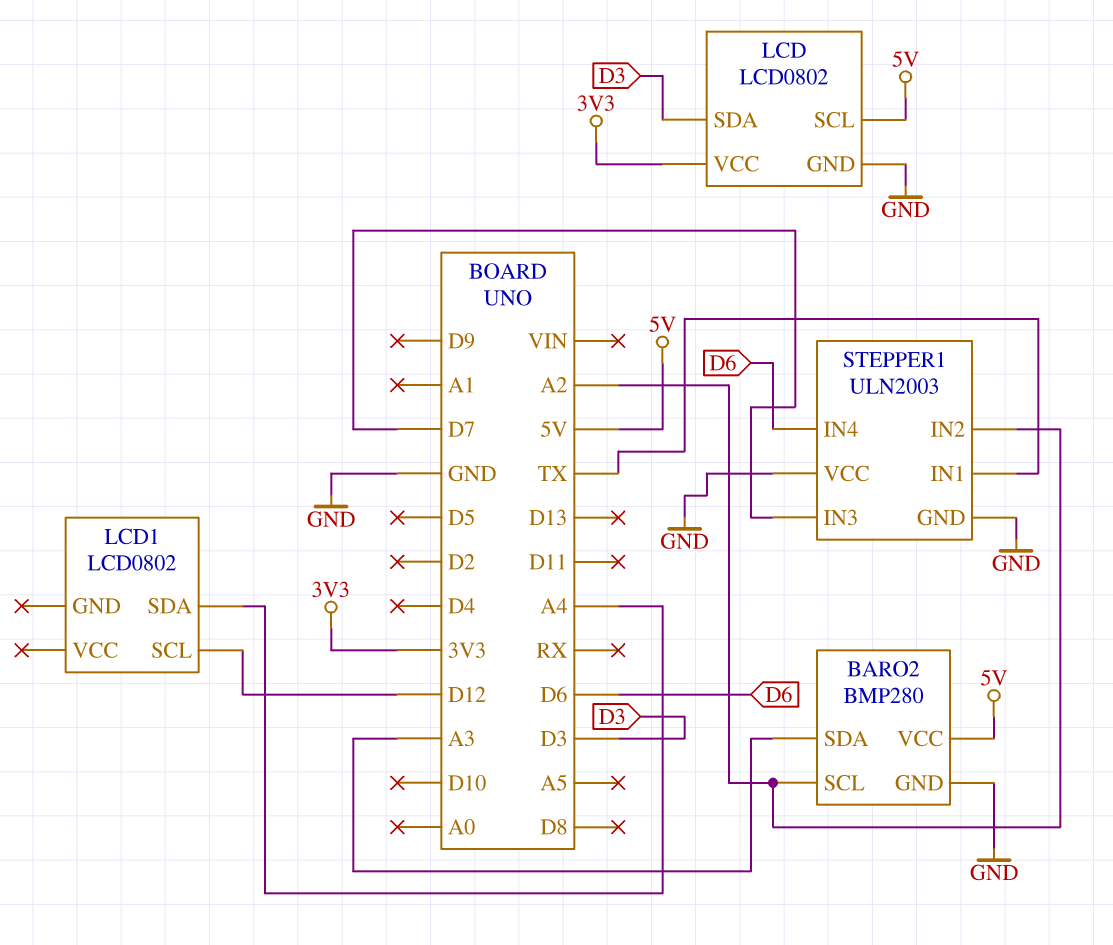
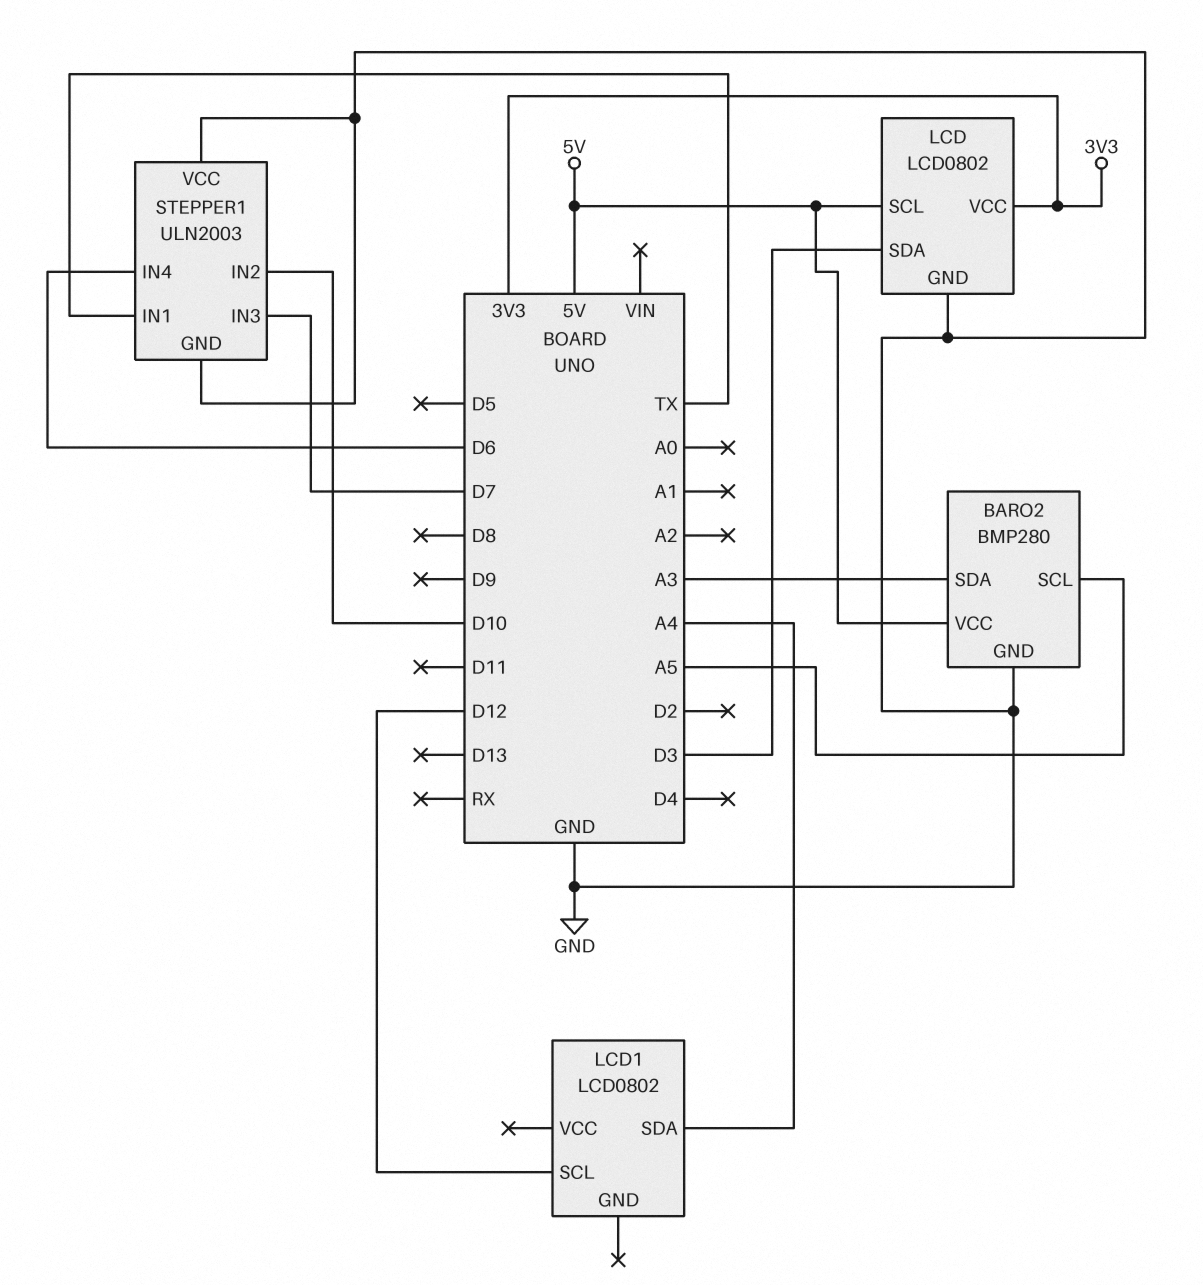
BARO2 pin SCL: A2 -> A5
STEPPER1 pin IN2: A2 -> D10

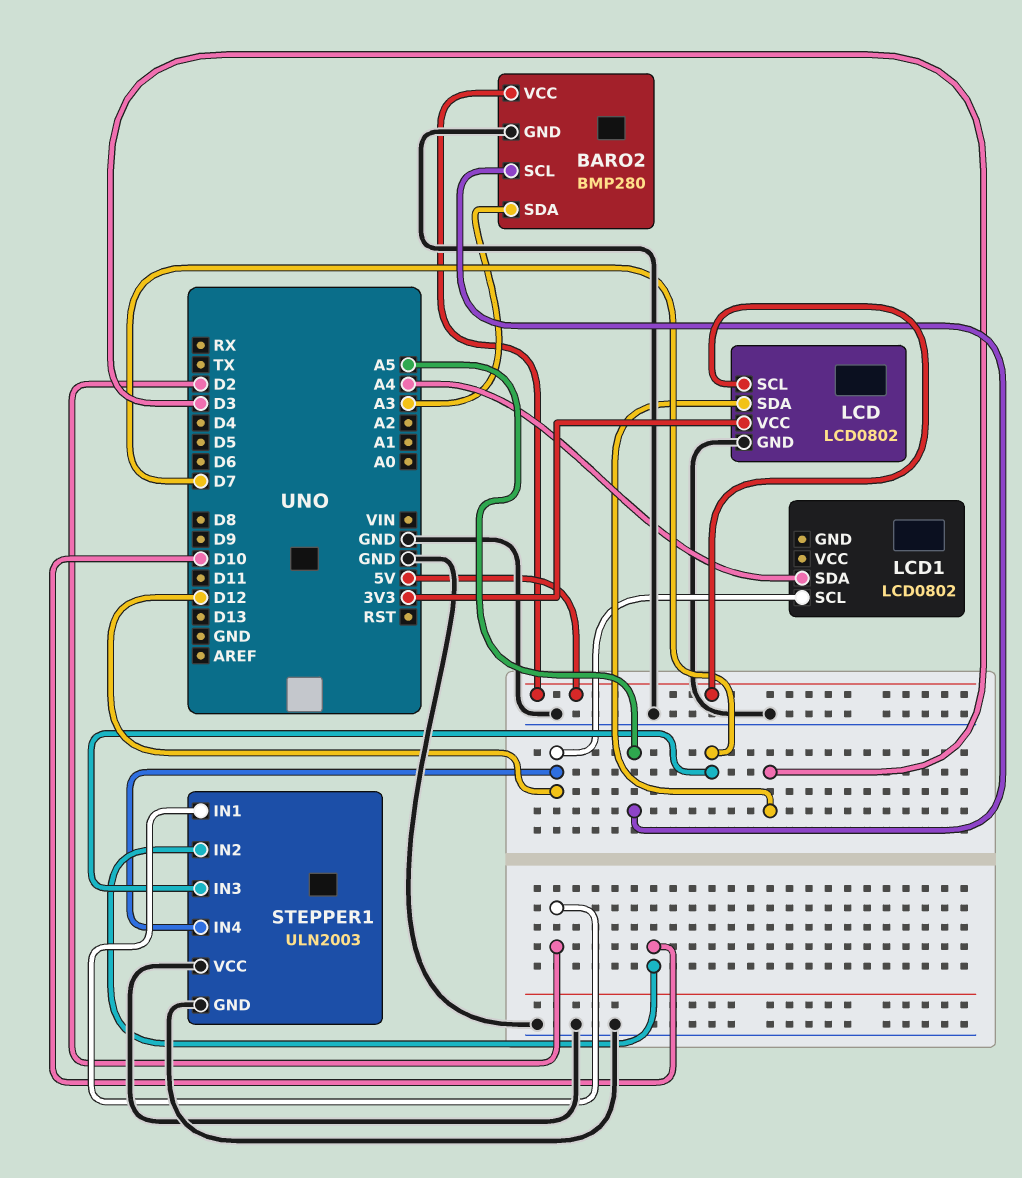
STEPPER1 pin IN1: TX -> D2
STEPPER1 pin IN4: D6 -> D12

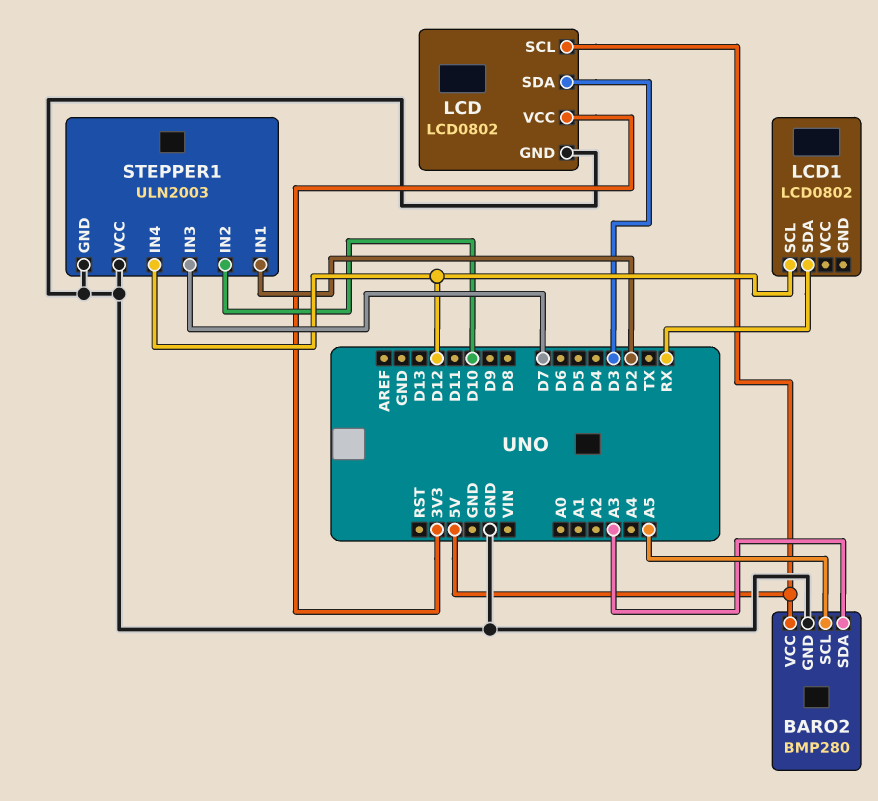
LCD1 pin SDA: A4 -> RX

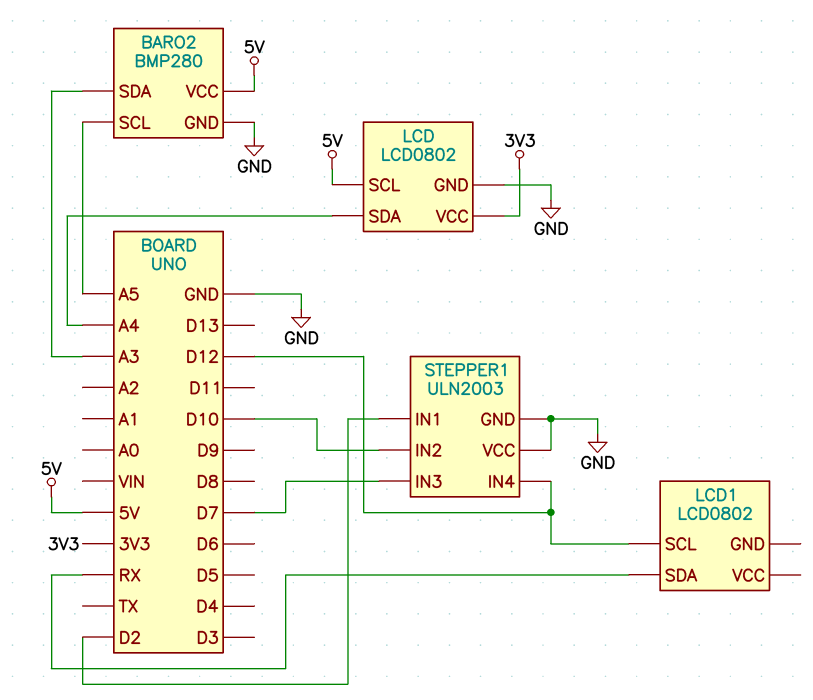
LCD pin SDA: D3 -> A4

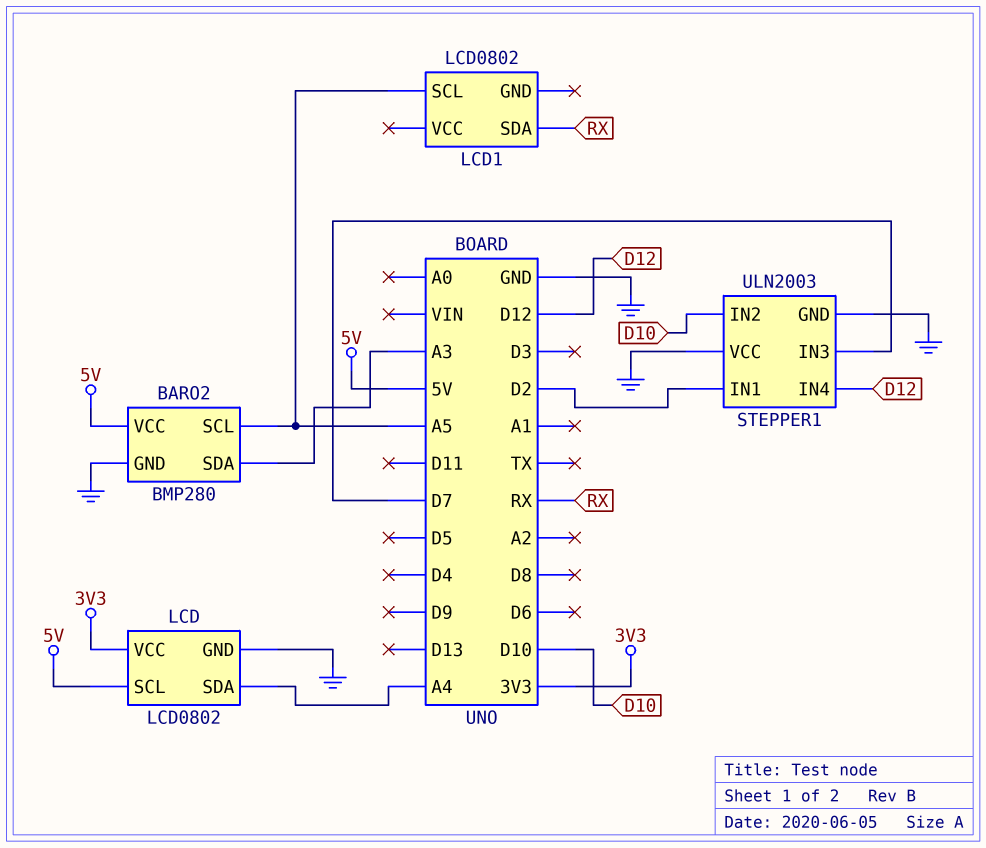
LCD1 pin SCL: D12 -> A5

